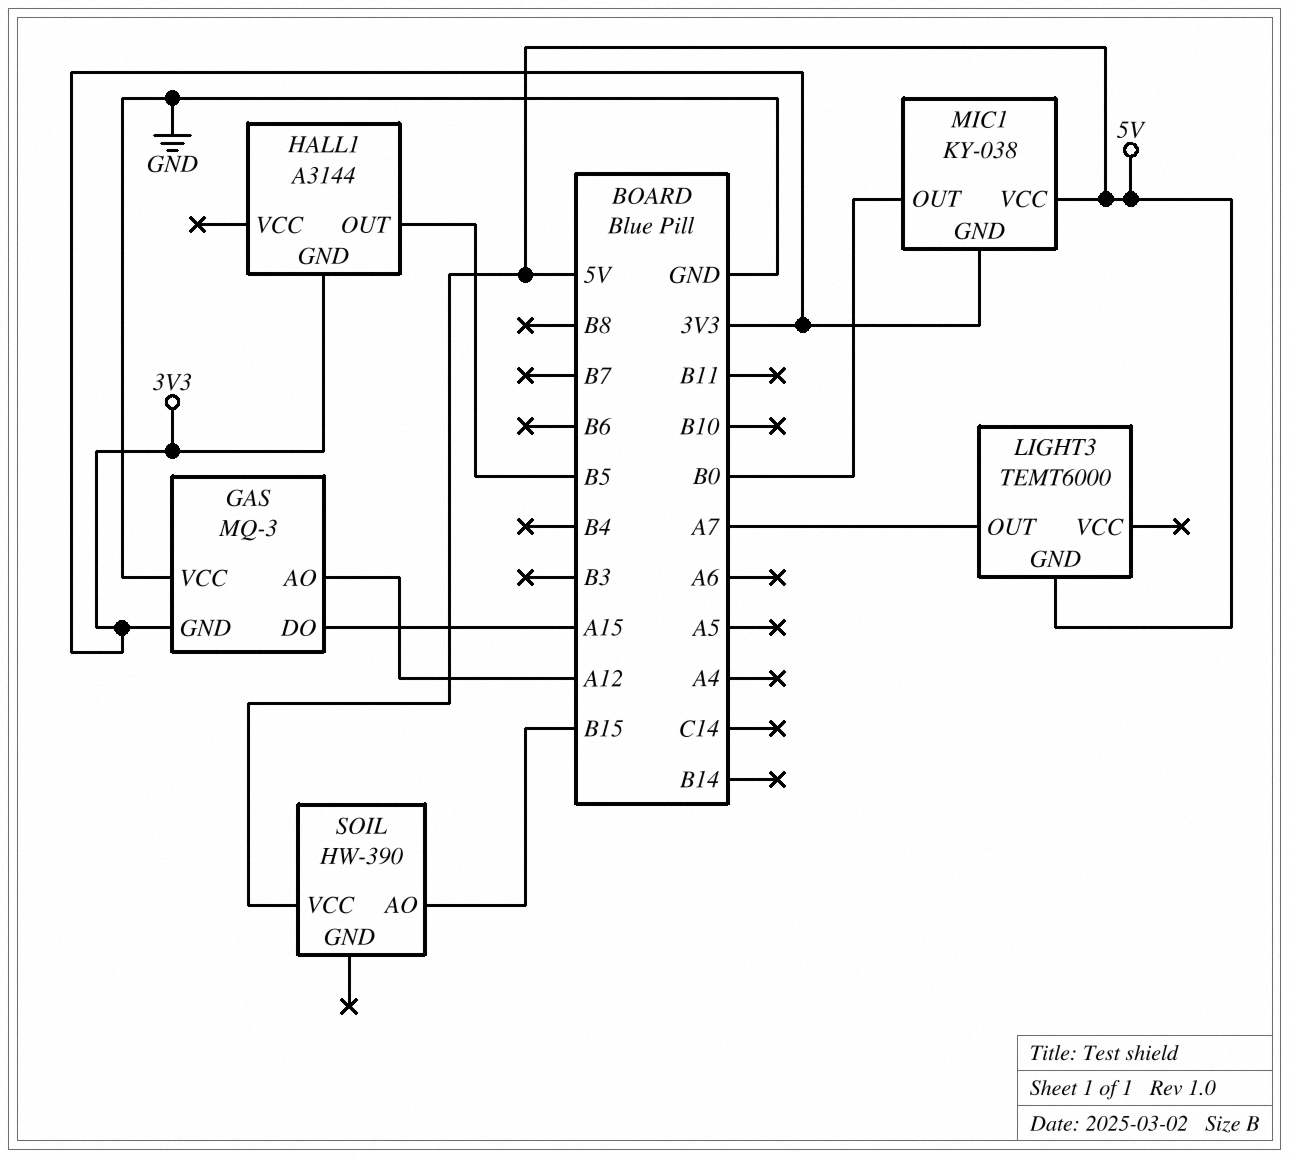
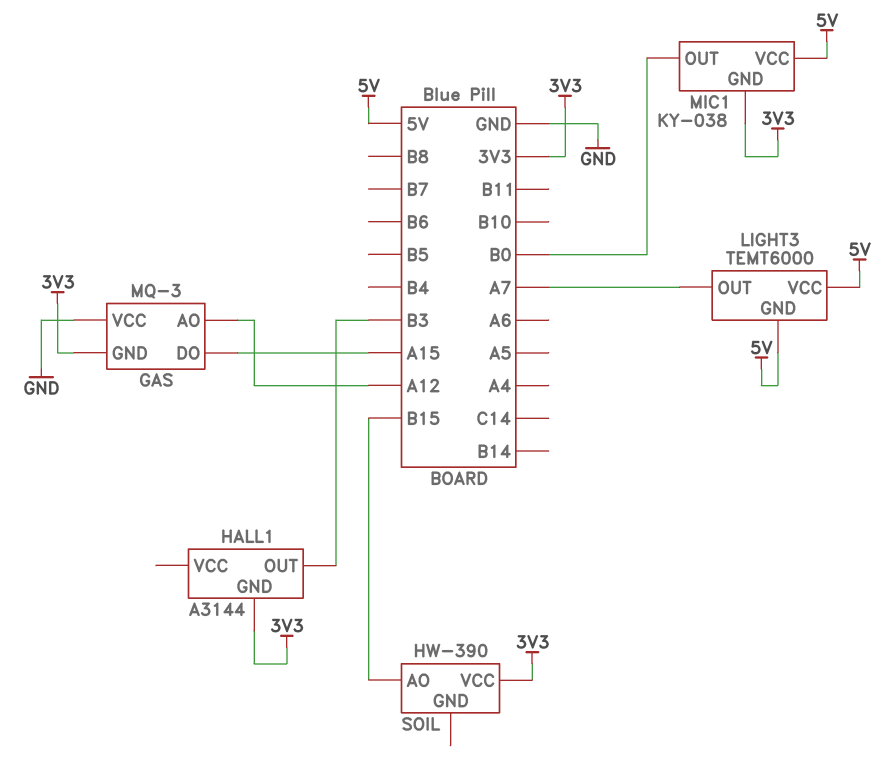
HALL1 pin OUT: B5 -> B3
LIGHT3 pin VCC: none -> 5V
SOIL pin VCC: 5V -> 3V3

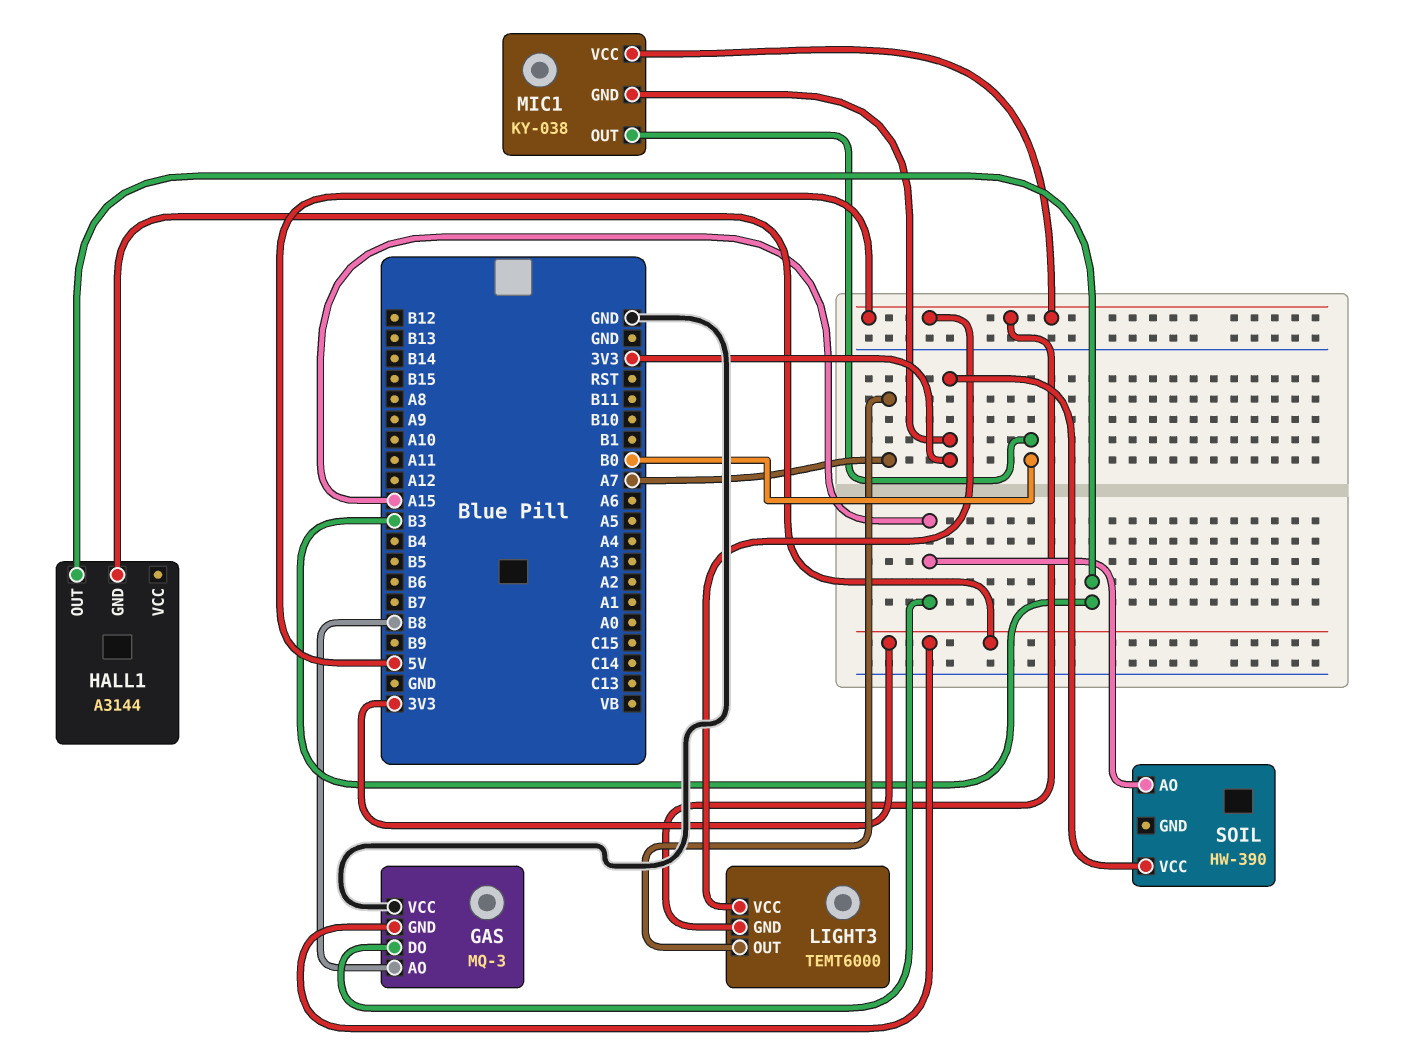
GAS pin AO: A12 -> B8
SOIL pin AO: B15 -> A15

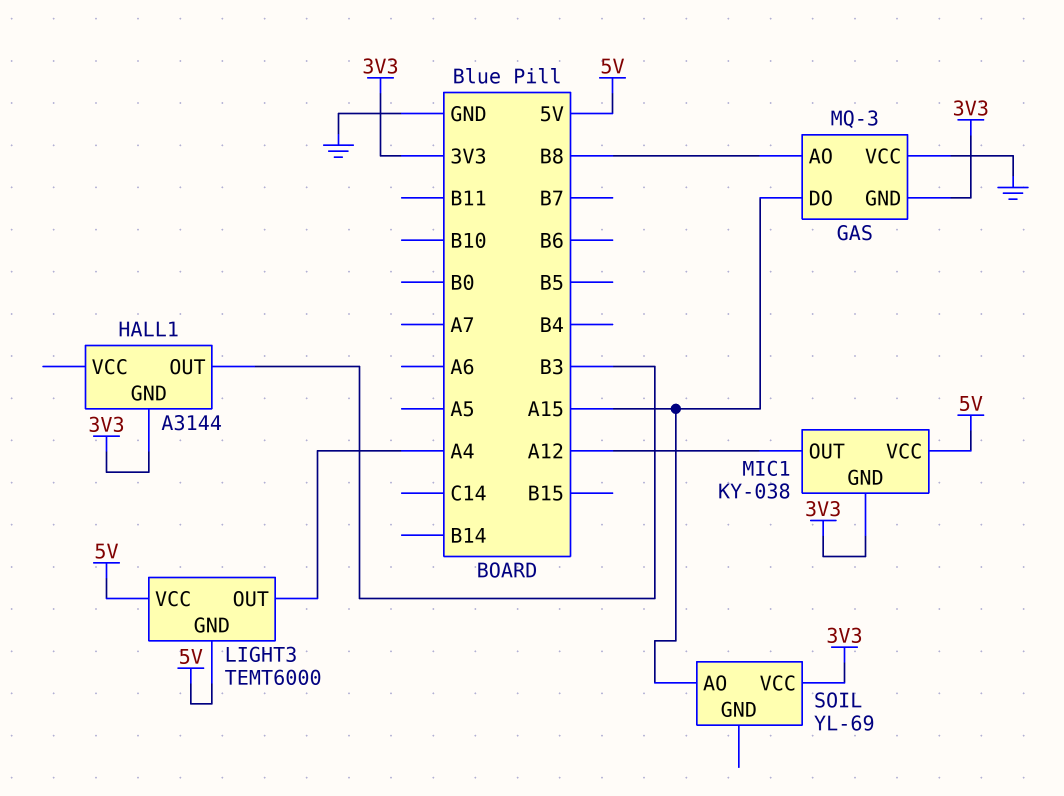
LIGHT3 pin OUT: A7 -> A4
MIC1 pin OUT: B0 -> A12
SOIL: HW-390 -> YL-69

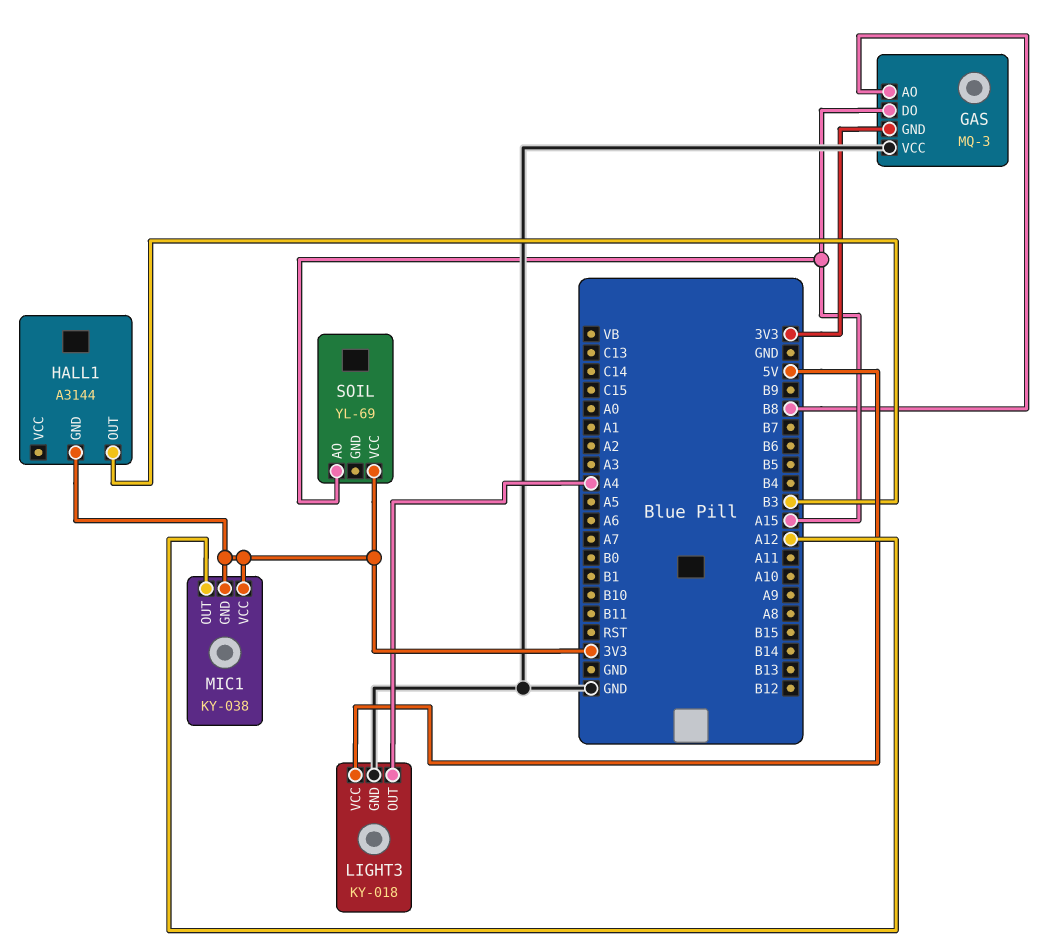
LIGHT3: TEMT6000 -> KY-018
LIGHT3 pin GND: 5V -> GND
MIC1 pin VCC: 5V -> 3V3

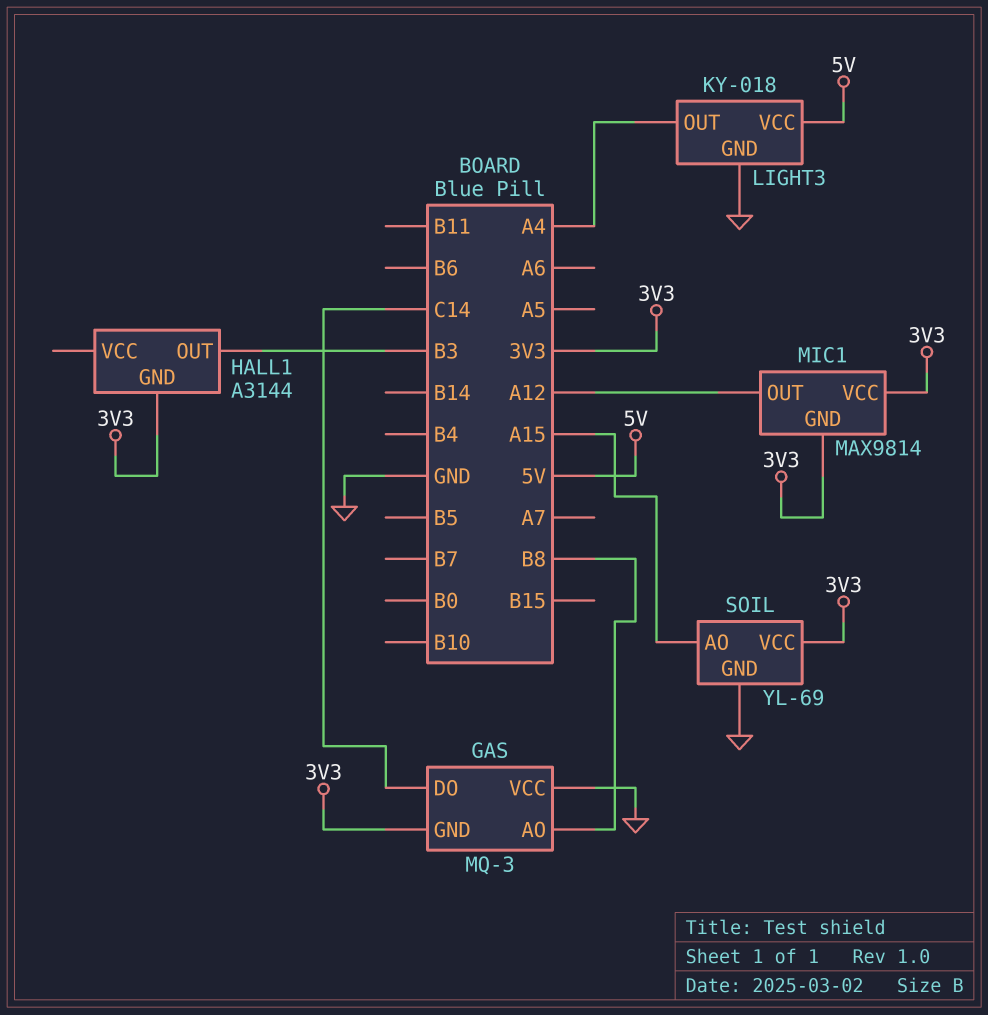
GAS pin DO: A15 -> C14
MIC1: KY-038 -> MAX9814
SOIL pin GND: none -> GND

